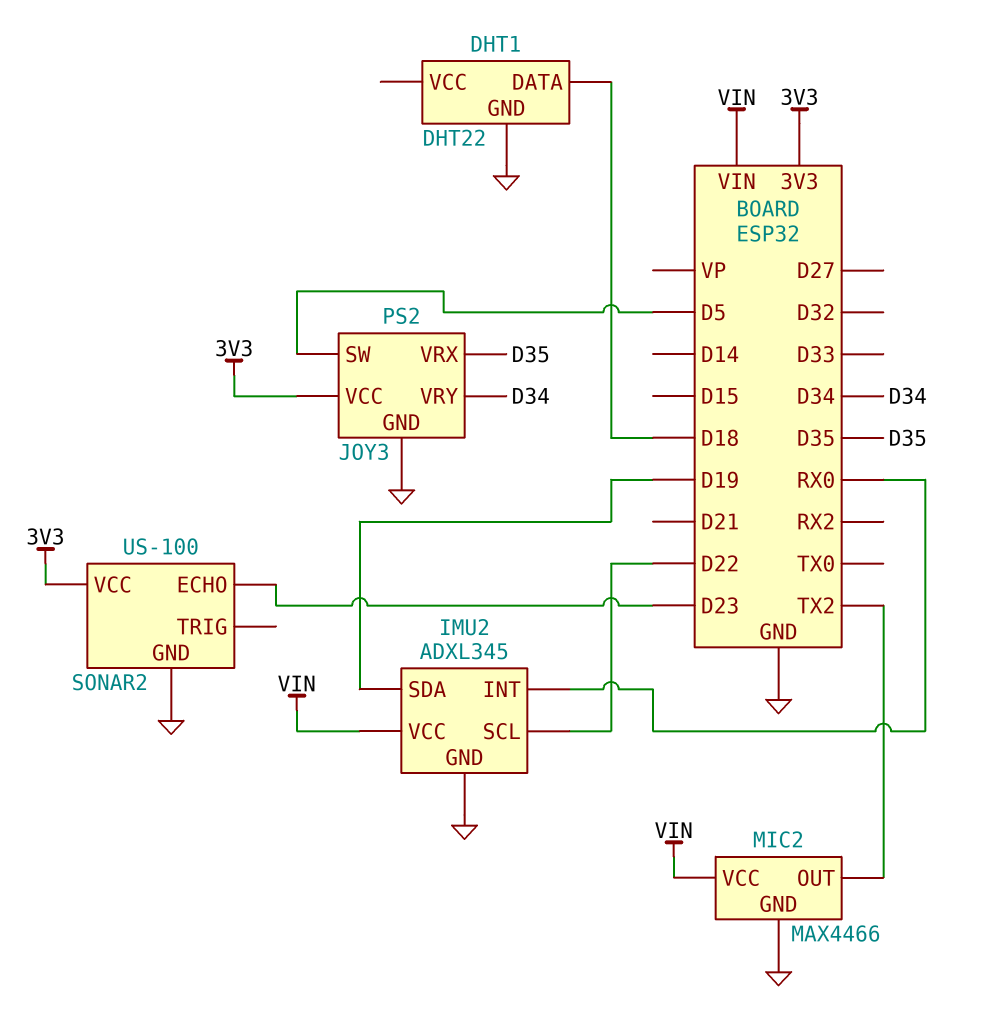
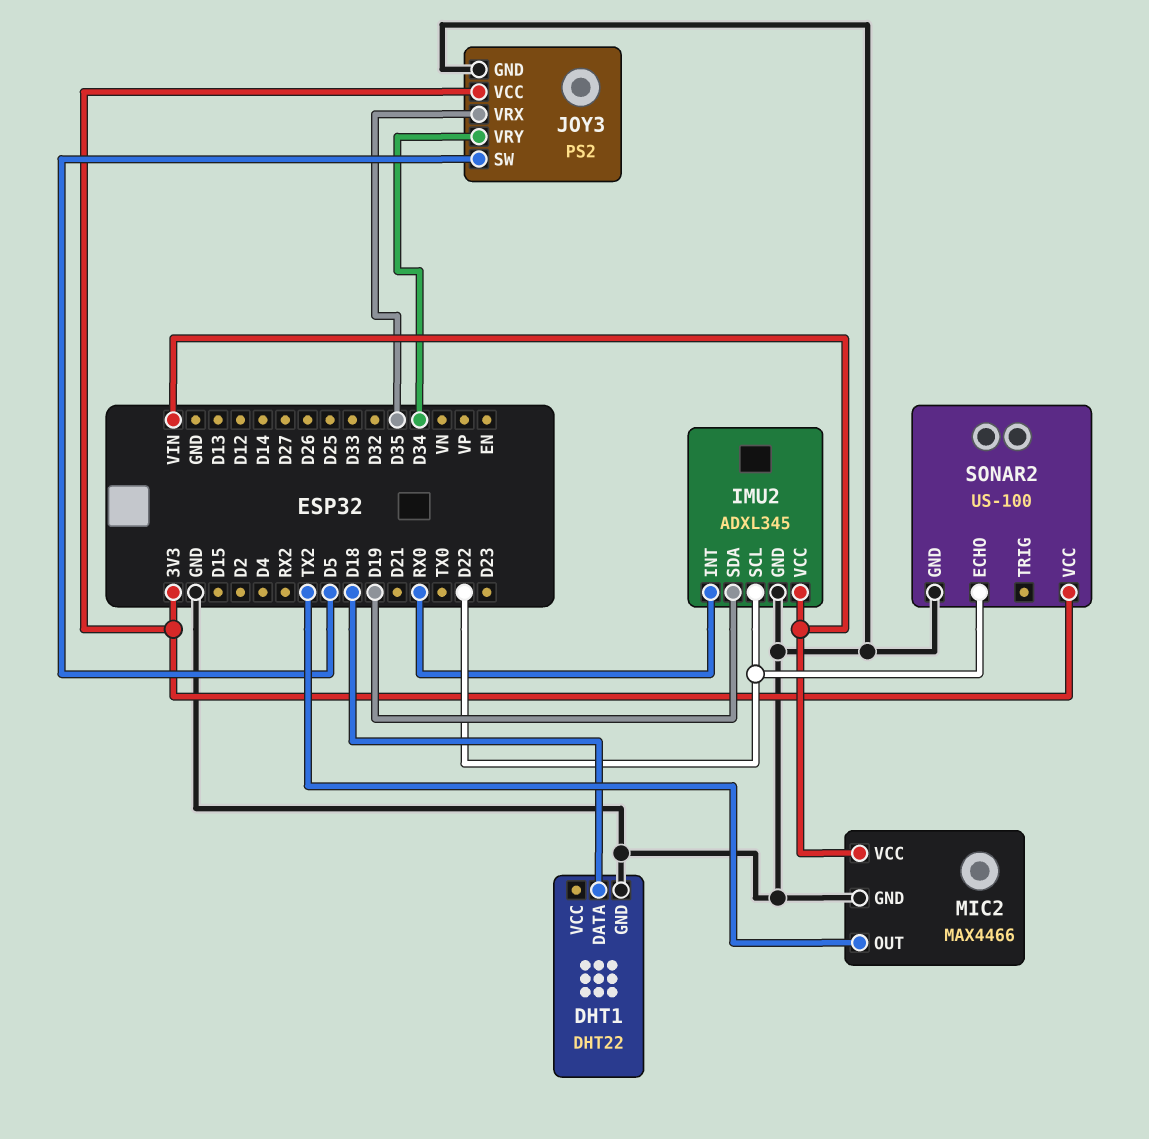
SONAR2 pin ECHO: D23 -> D22

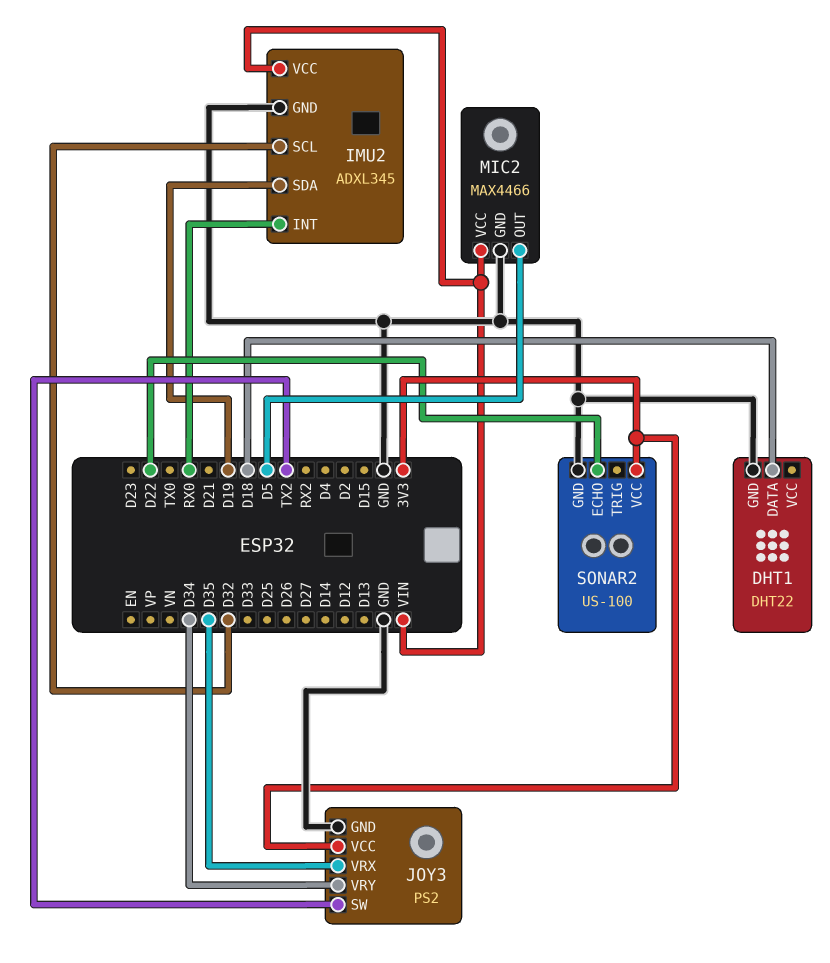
IMU2 pin SCL: D22 -> D32
JOY3 pin SW: D5 -> TX2
MIC2 pin OUT: TX2 -> D5

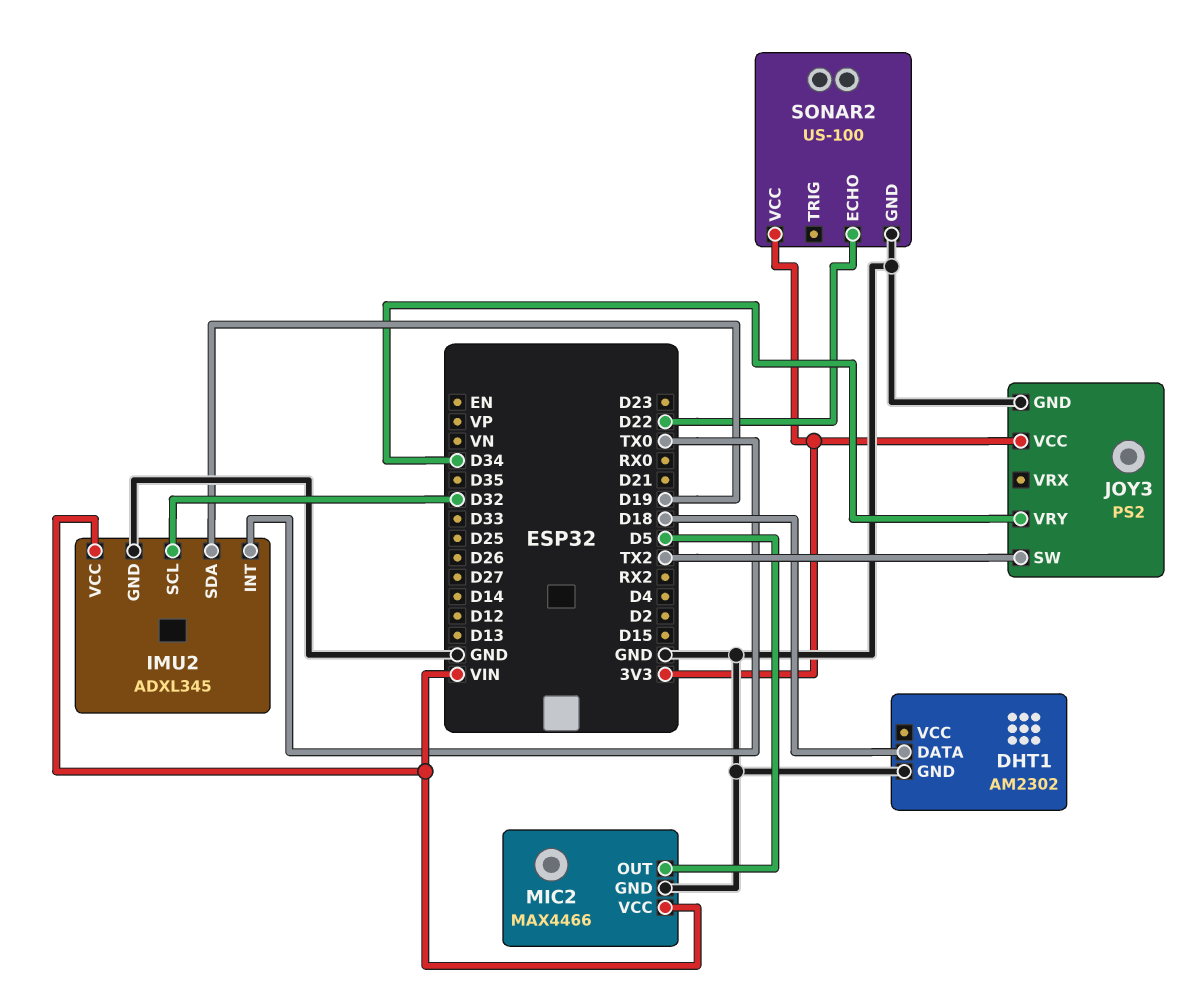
DHT1: DHT22 -> AM2302
IMU2 pin INT: RX0 -> TX0
JOY3 pin VRX: D35 -> none

